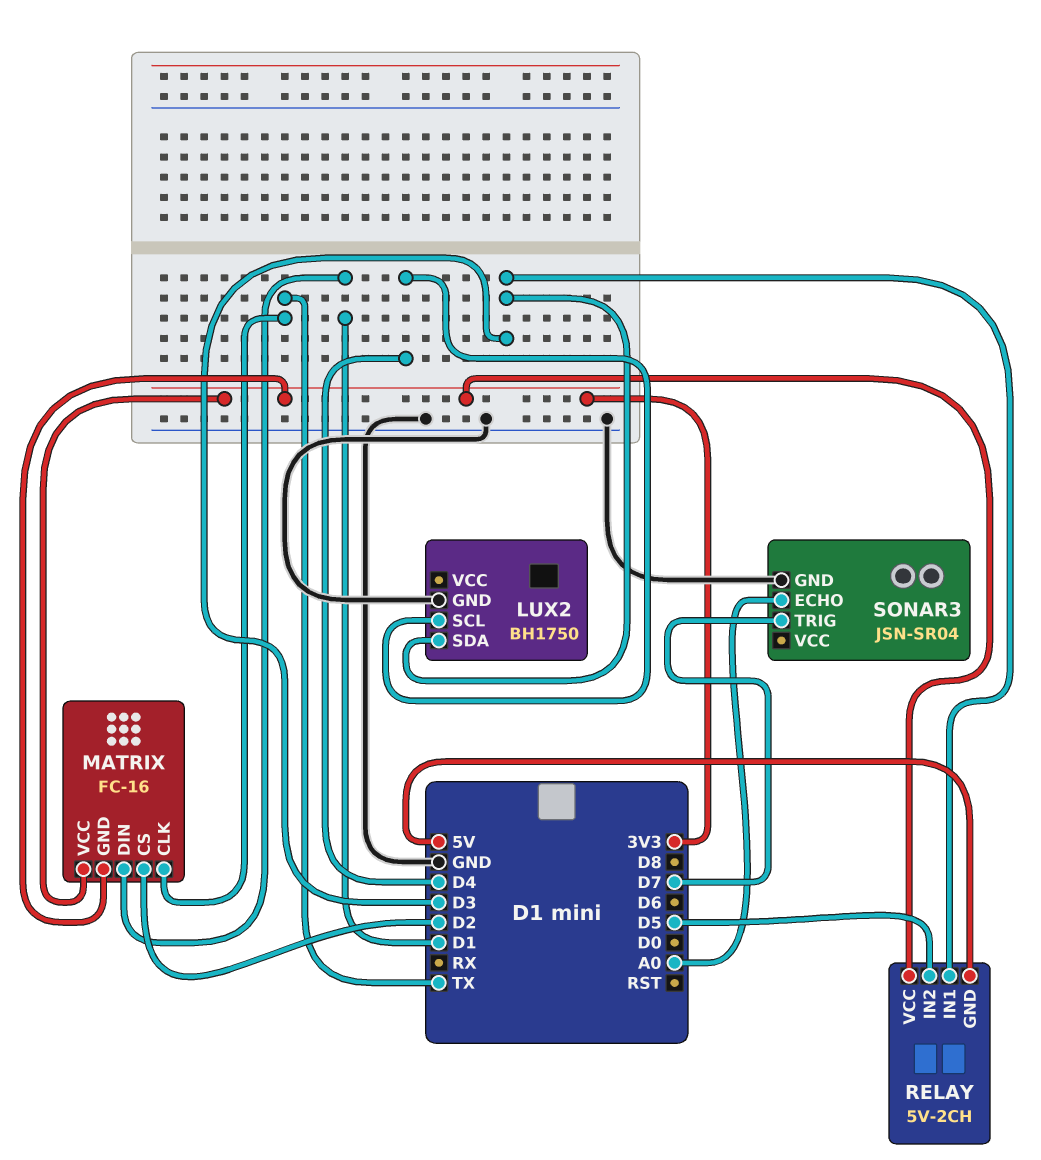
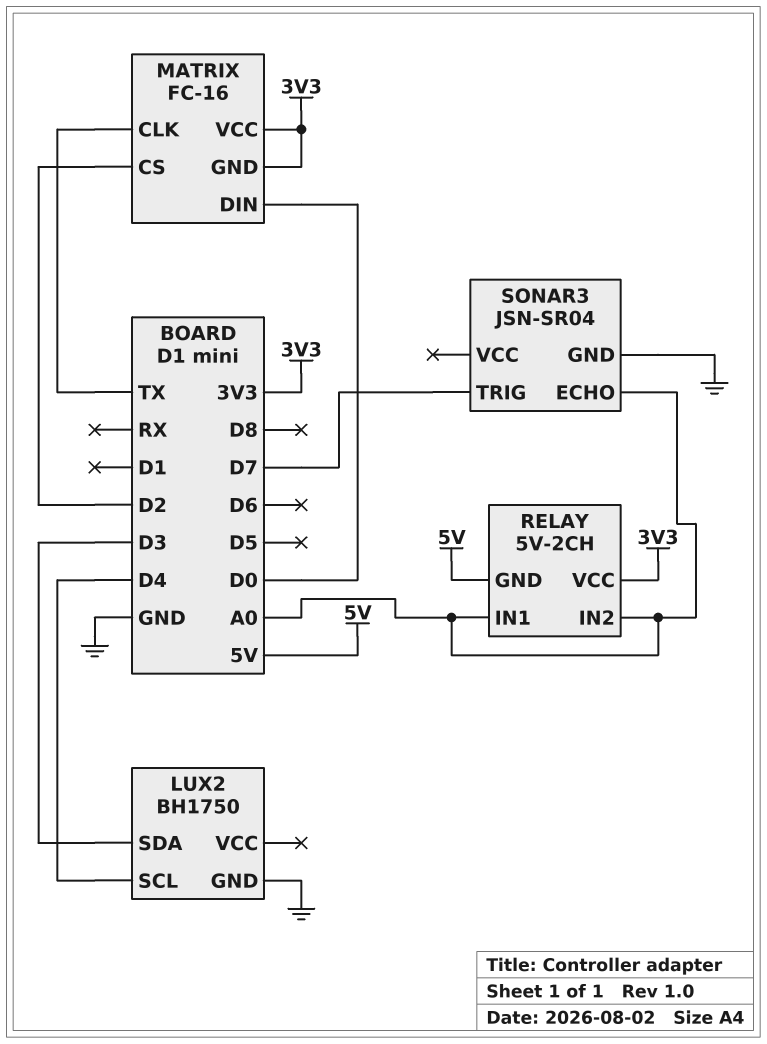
MATRIX pin DIN: D1 -> D0
RELAY pin IN1: D3 -> A0
RELAY pin IN2: D5 -> A0

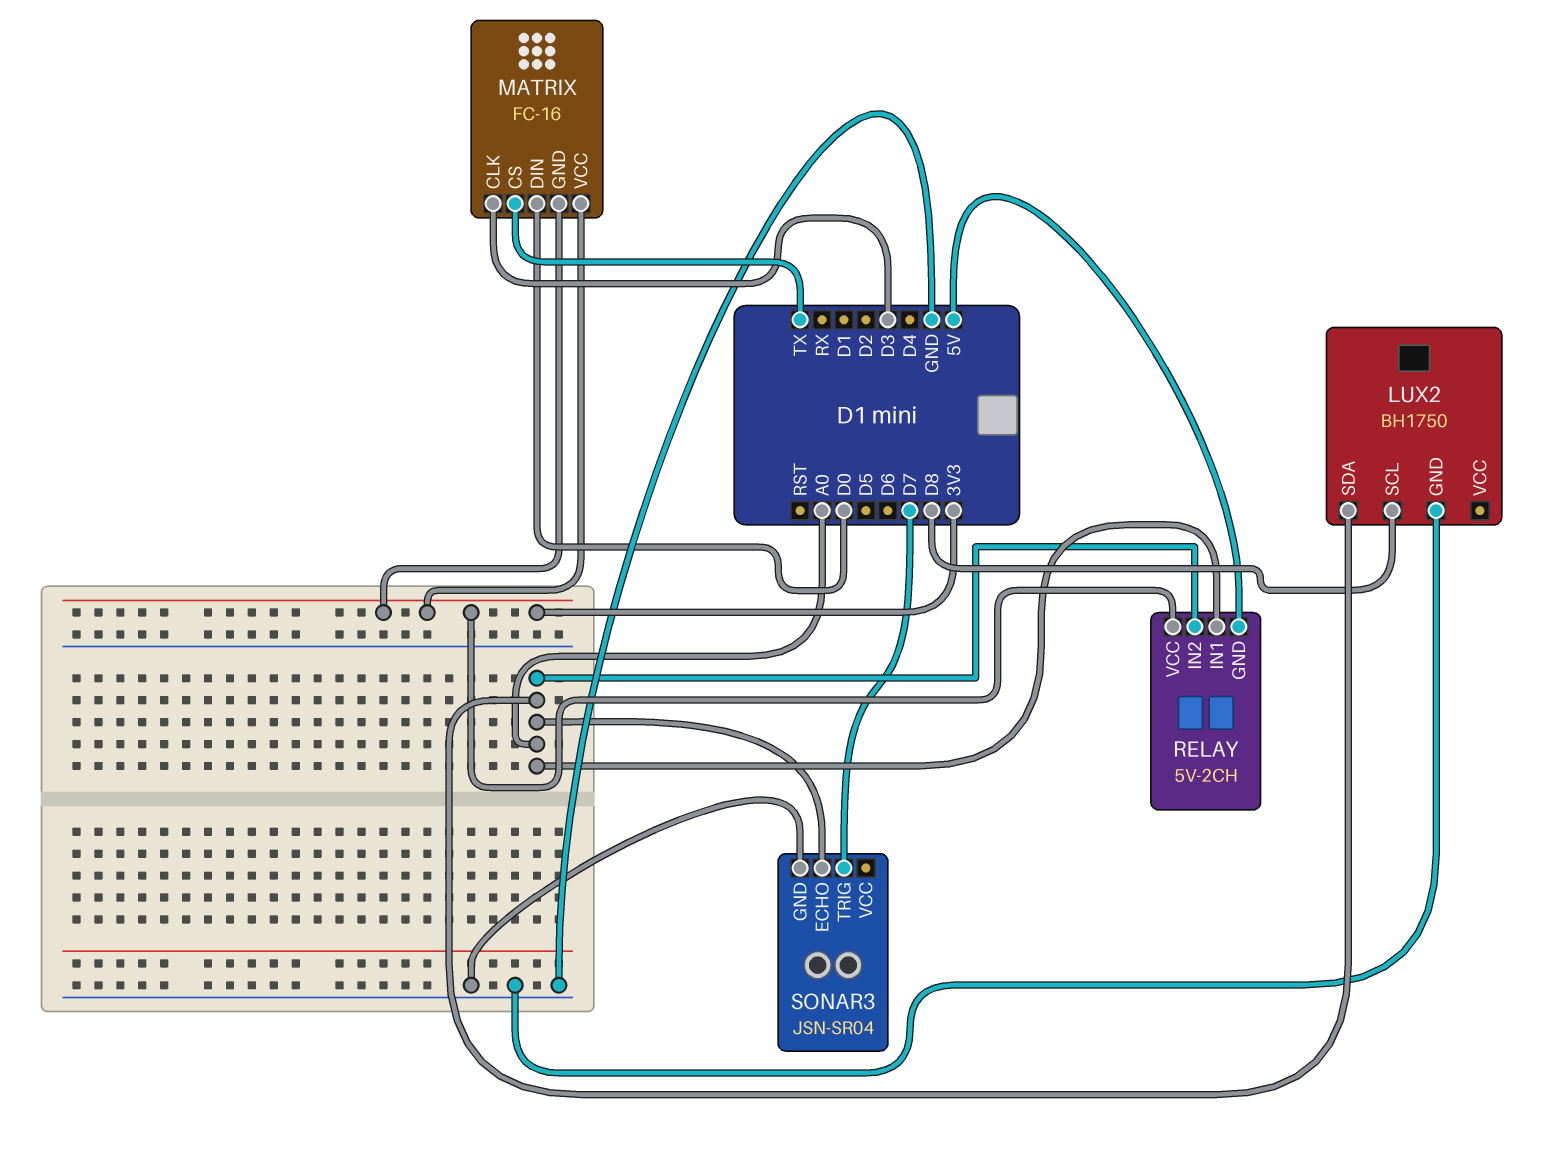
LUX2 pin SCL: D4 -> D8
LUX2 pin SDA: D3 -> A0
MATRIX pin CLK: TX -> D3
MATRIX pin CS: D2 -> TX

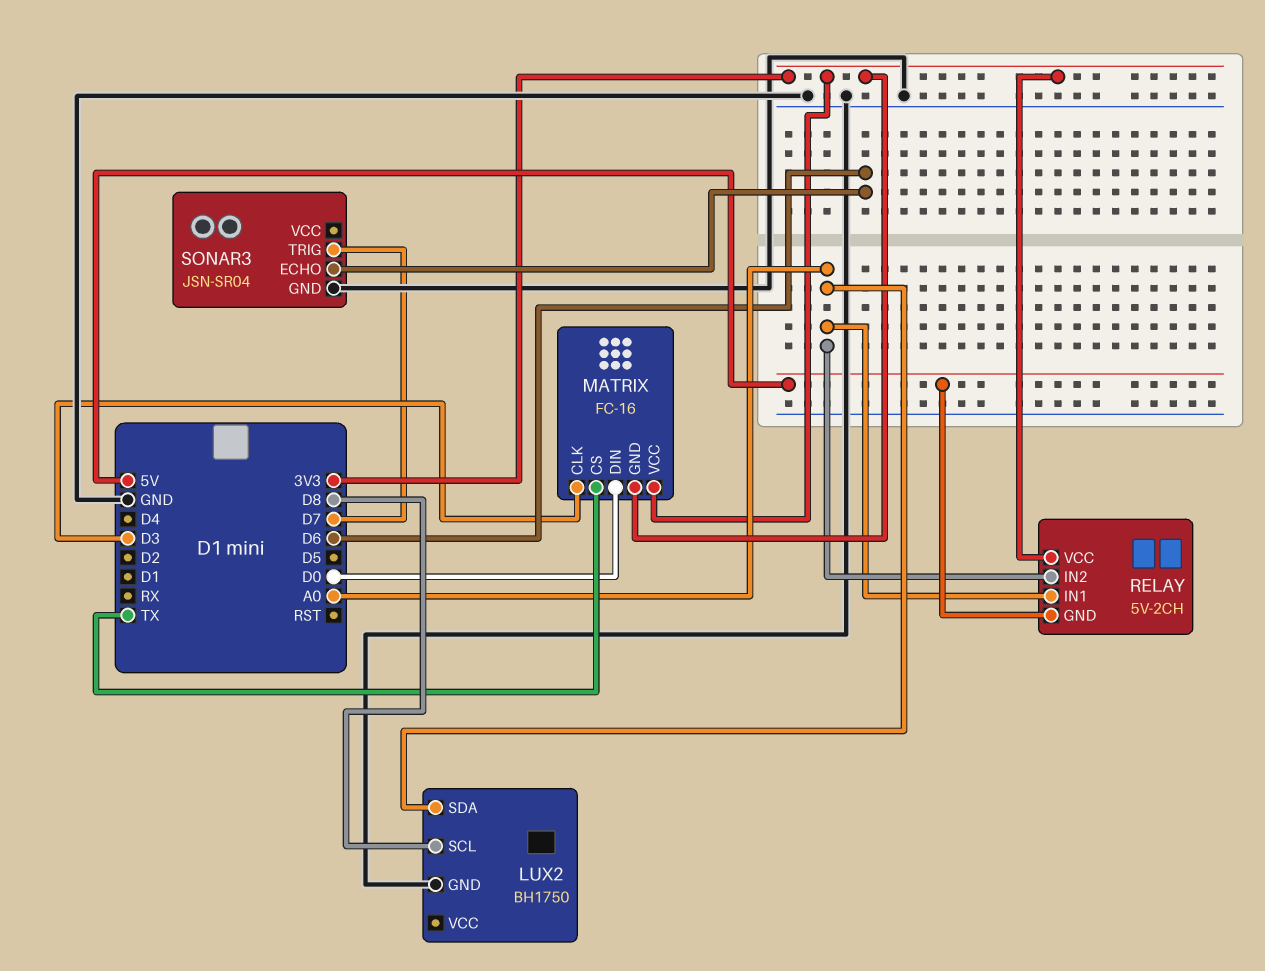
SONAR3 pin ECHO: A0 -> D6

